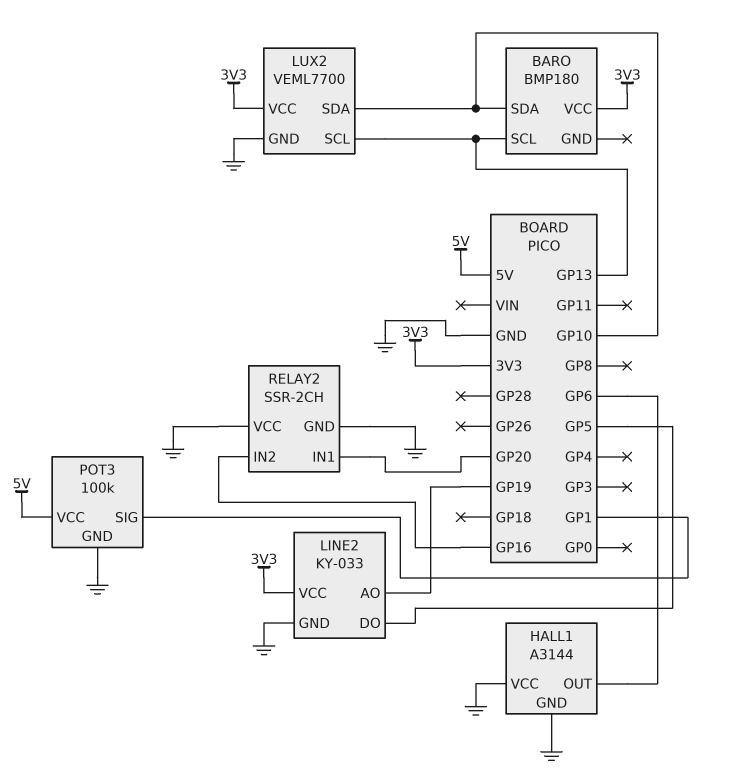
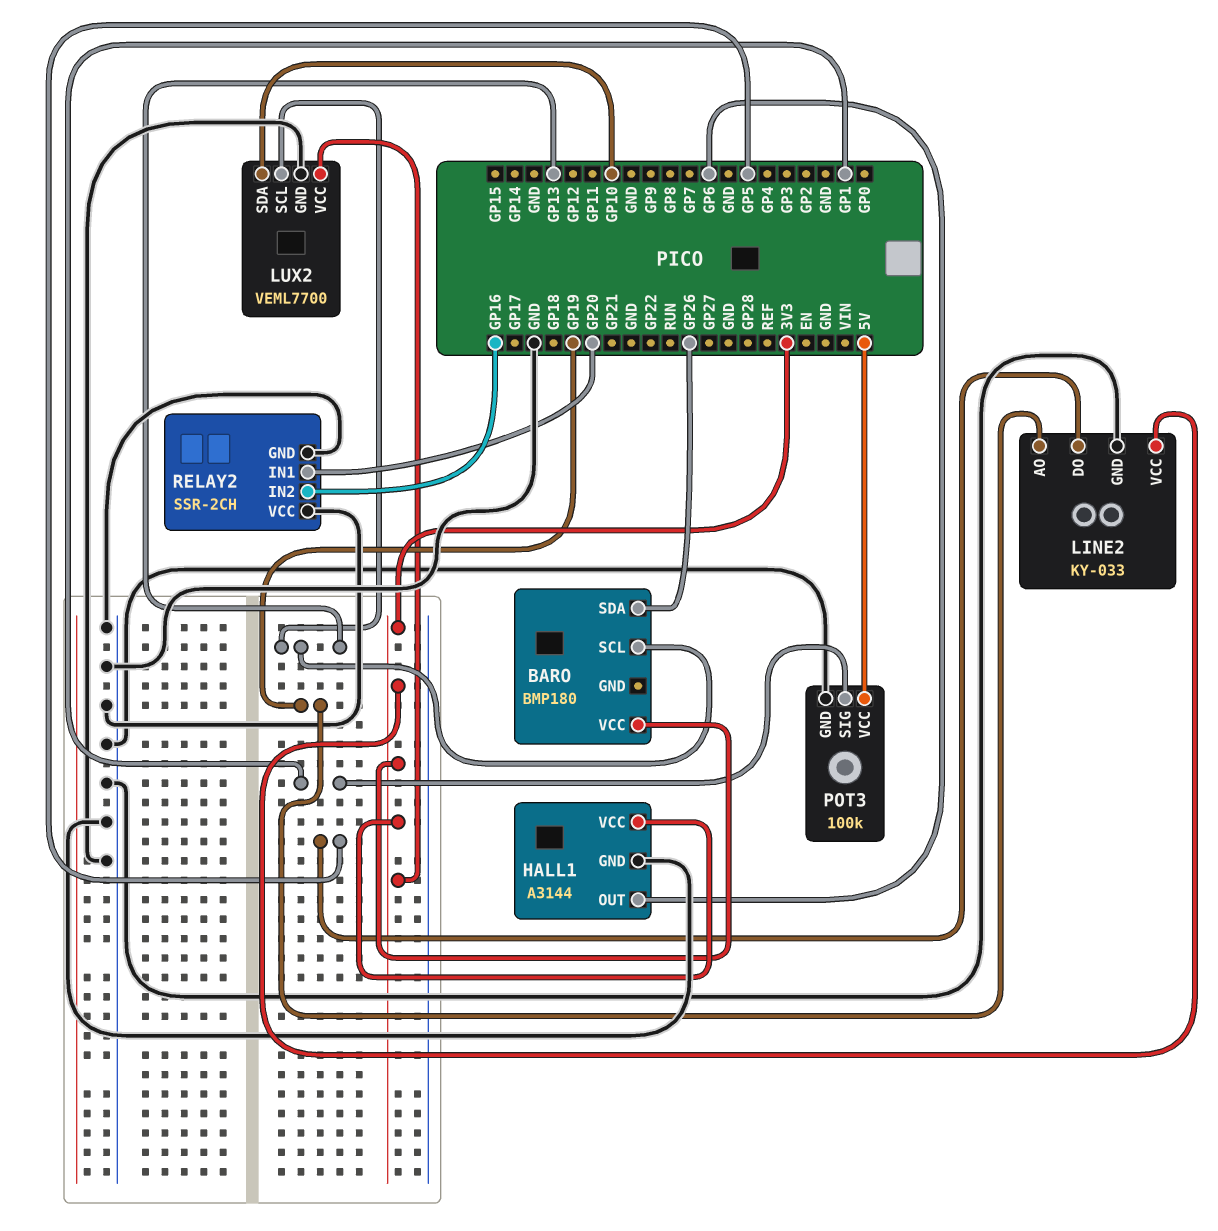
BARO pin SDA: GP10 -> GP26
HALL1 pin VCC: GND -> 3V3

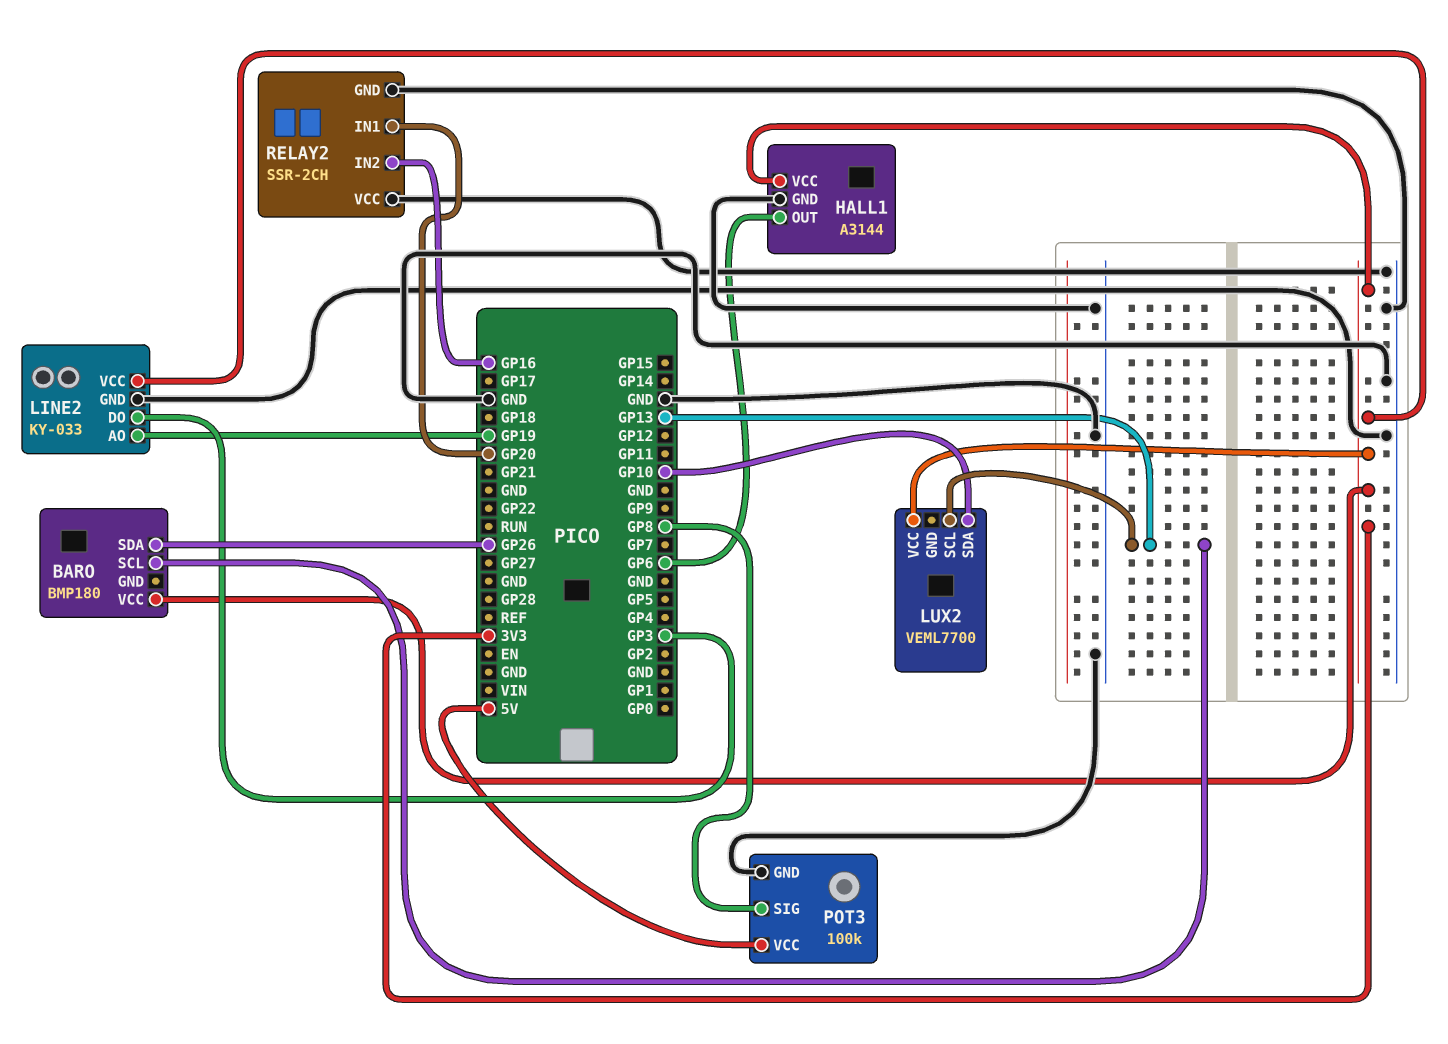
LINE2 pin DO: GP5 -> GP3
LUX2 pin GND: GND -> none
POT3 pin SIG: GP1 -> GP8

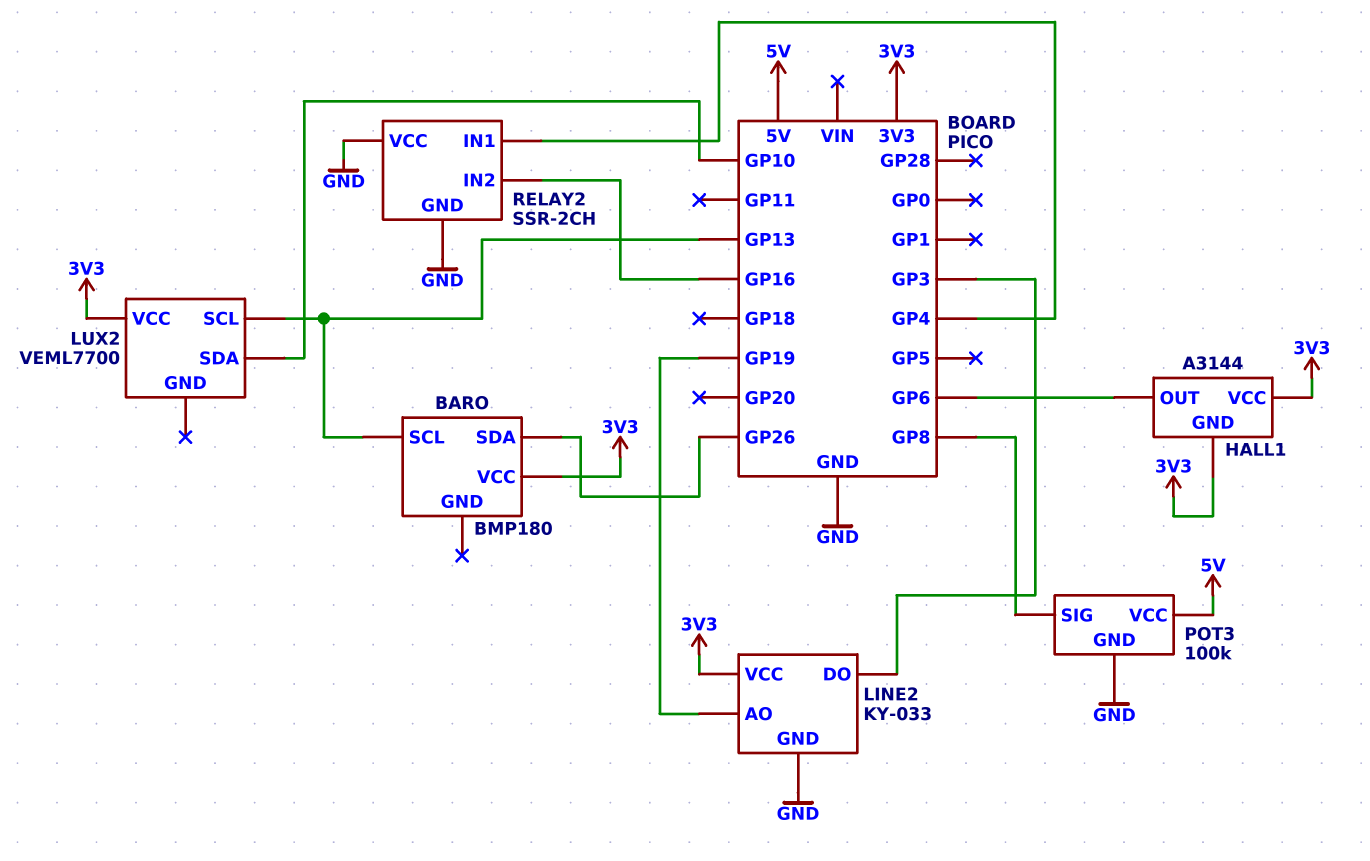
HALL1 pin GND: GND -> 3V3
RELAY2 pin IN1: GP20 -> GP4

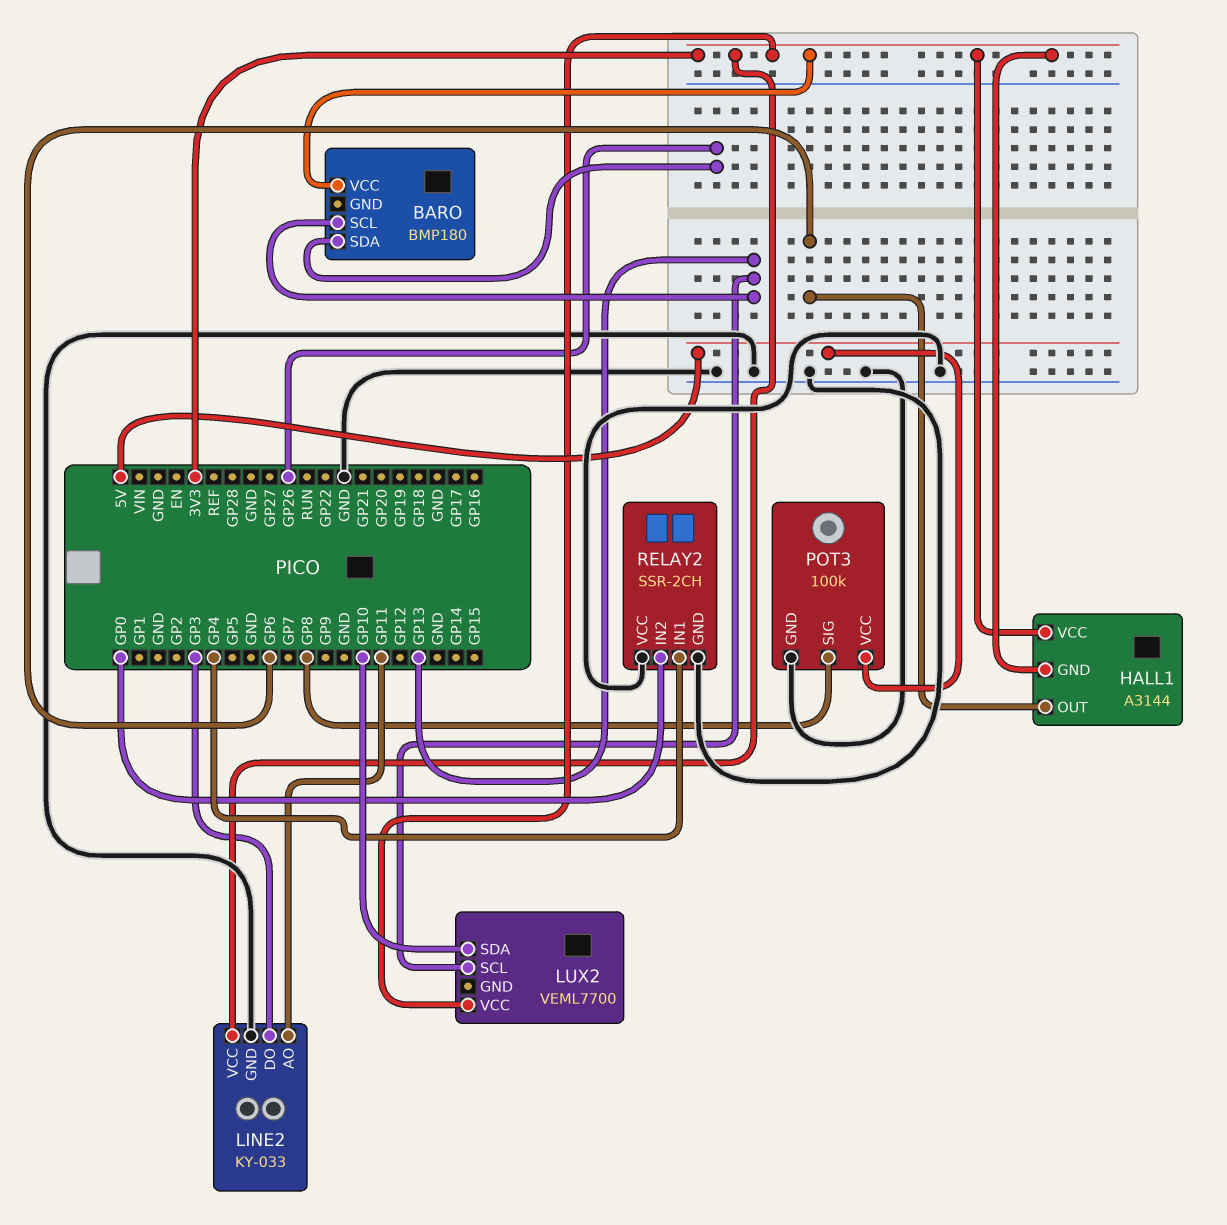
LINE2 pin AO: GP19 -> GP11
RELAY2 pin IN2: GP16 -> GP0

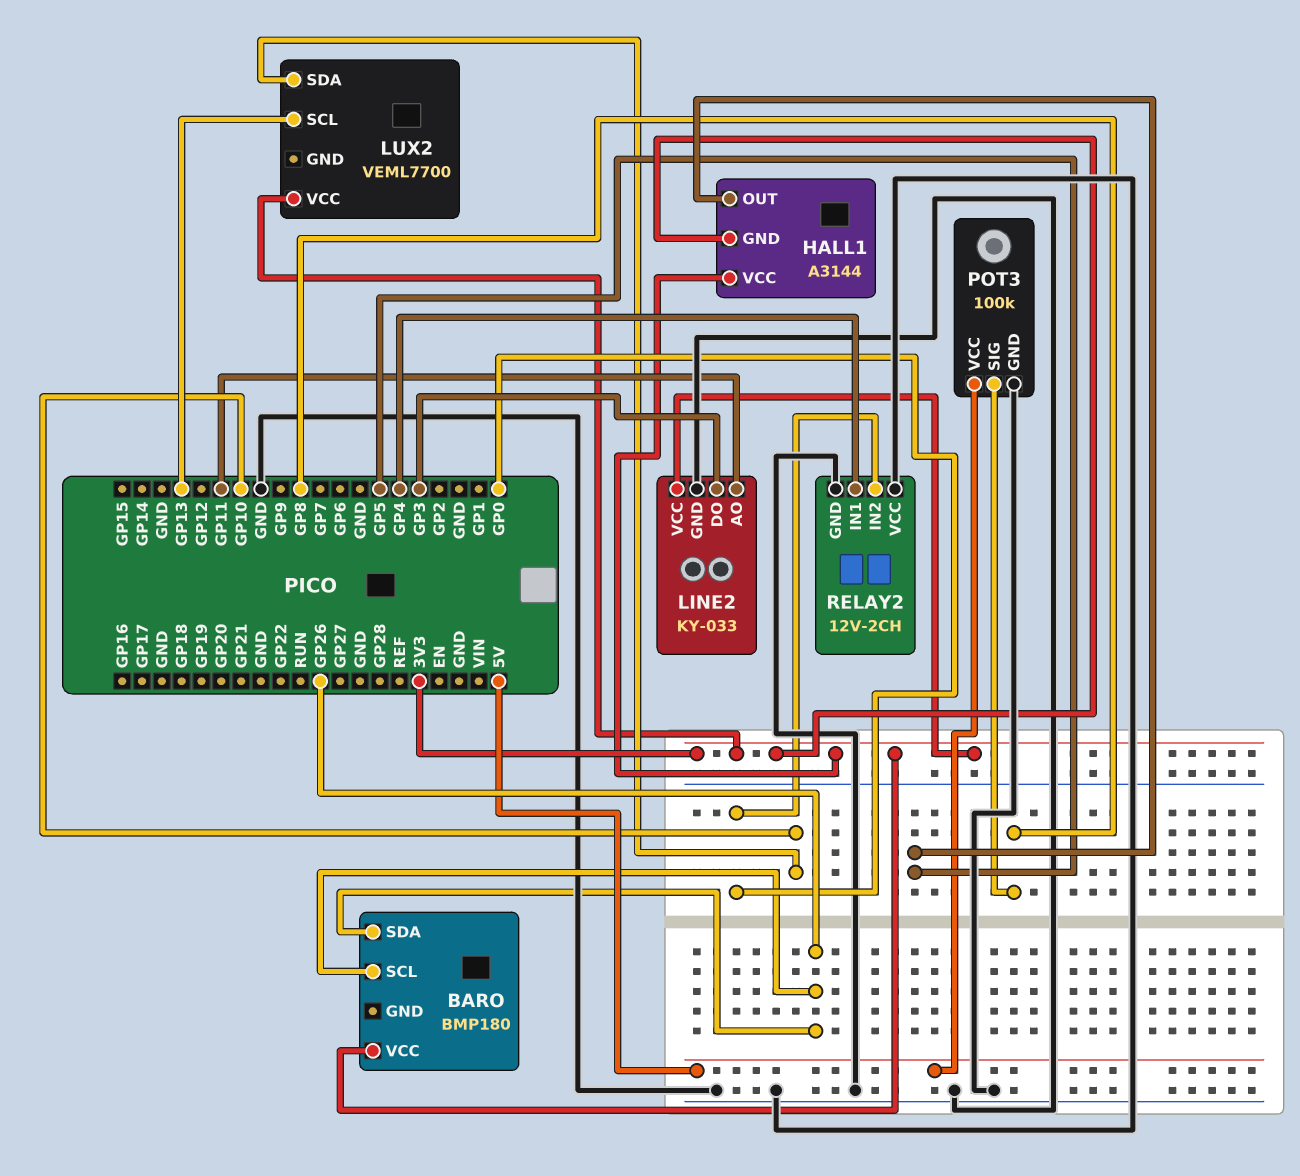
BARO pin SCL: GP13 -> GP26
HALL1 pin OUT: GP6 -> GP5
RELAY2: SSR-2CH -> 12V-2CH

